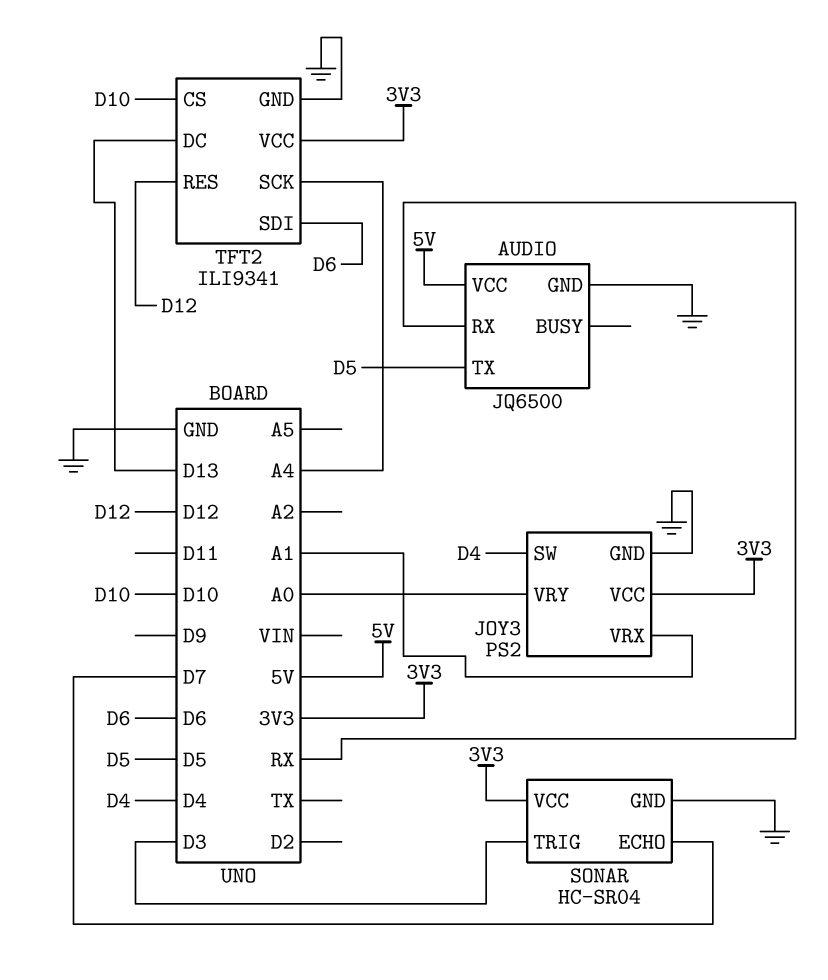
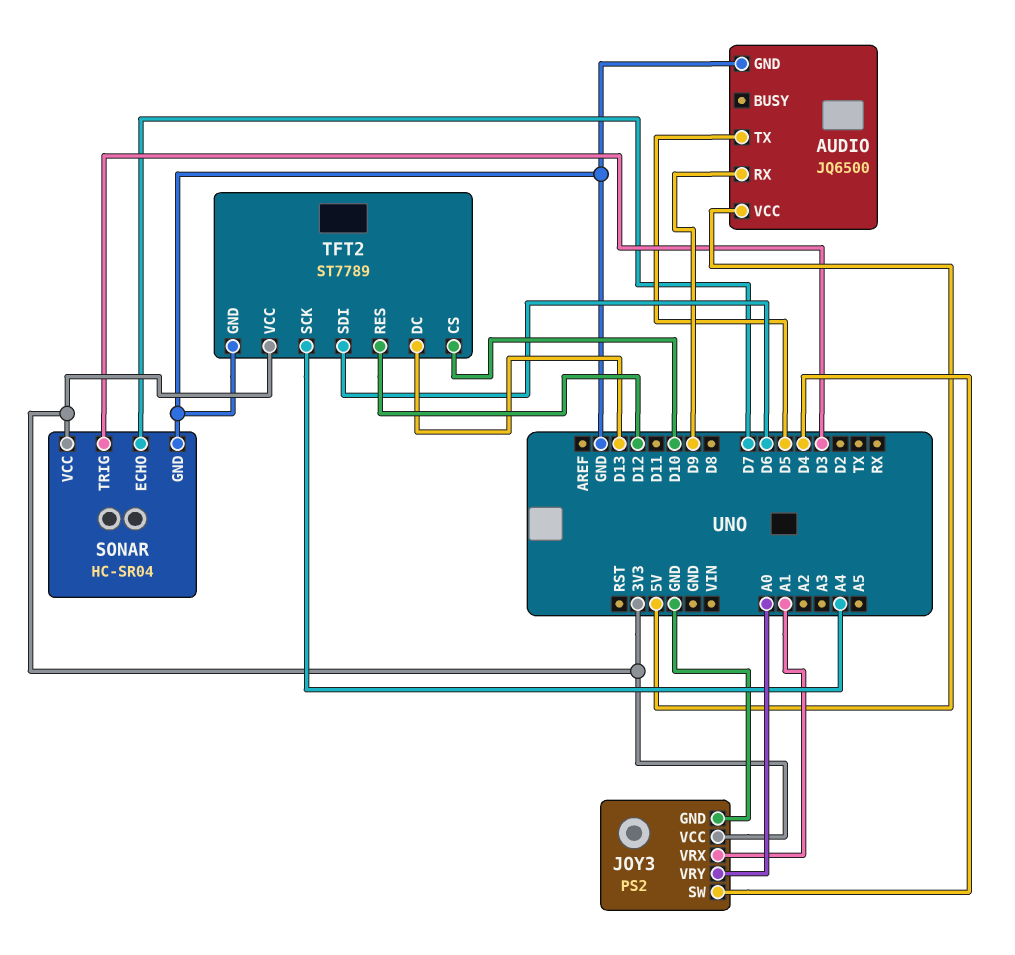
AUDIO pin RX: RX -> D9
TFT2: ILI9341 -> ST7789

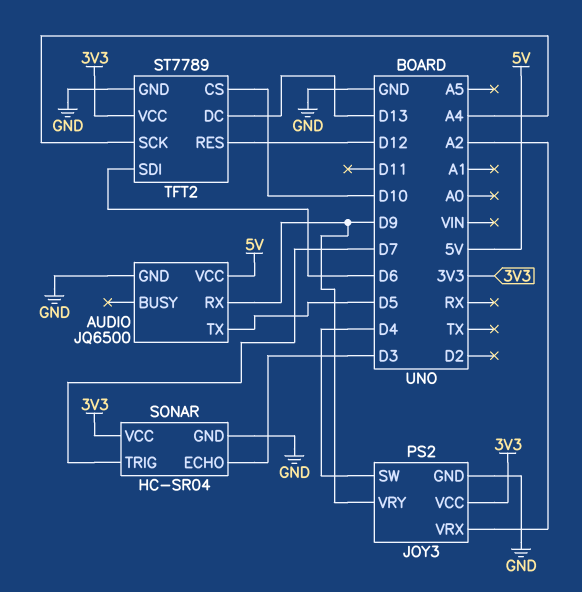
JOY3 pin VRX: A1 -> A2
JOY3 pin VRY: A0 -> D9
SONAR pin ECHO: D7 -> D3
SONAR pin TRIG: D3 -> D7

